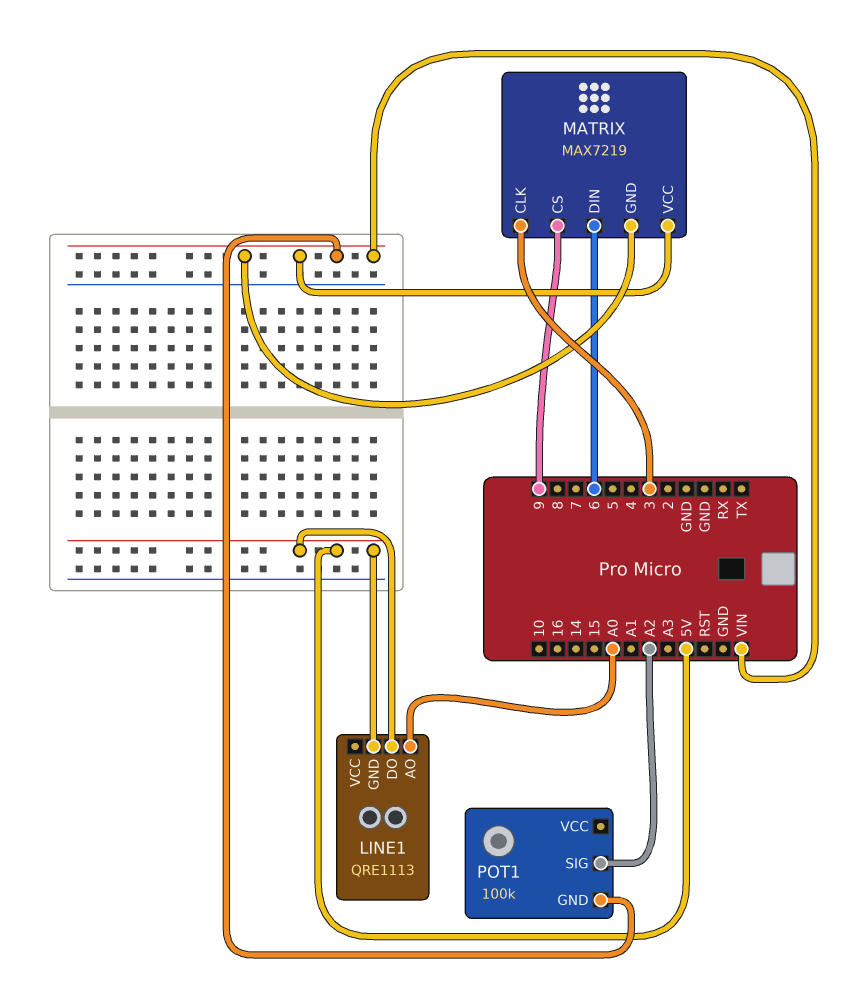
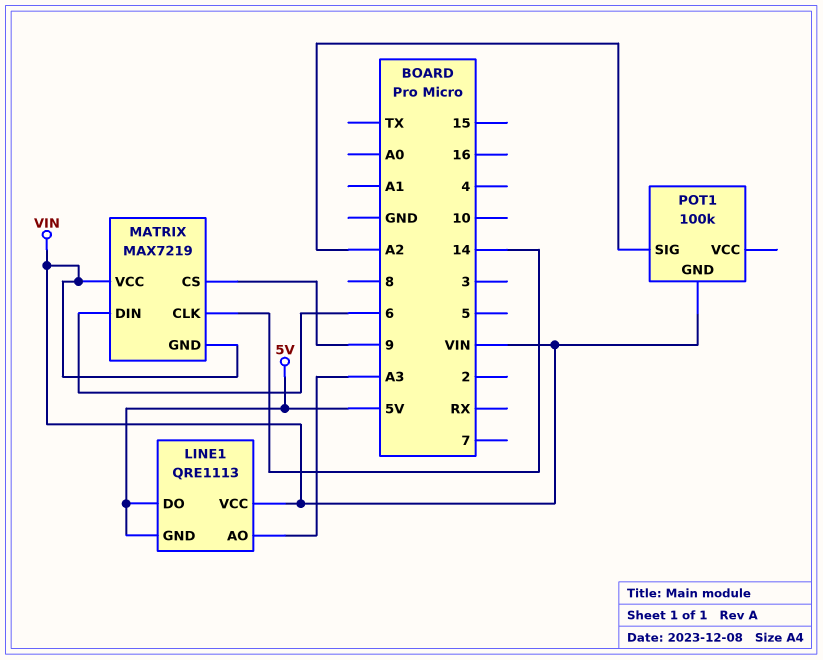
LINE1 pin AO: A0 -> A3
LINE1 pin VCC: none -> VIN
MATRIX pin CLK: 3 -> 14

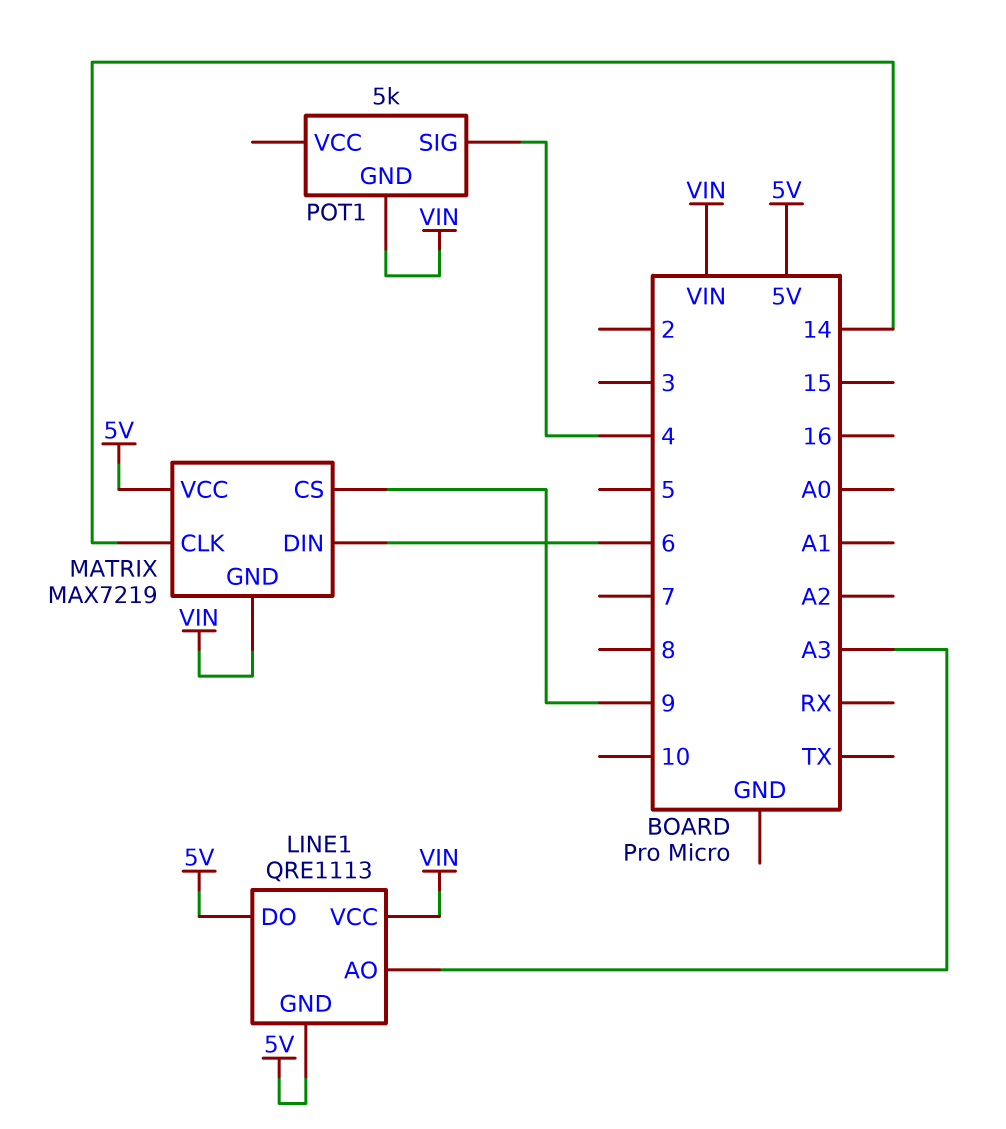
MATRIX pin VCC: VIN -> 5V
POT1: 100k -> 5k
POT1 pin SIG: A2 -> 4

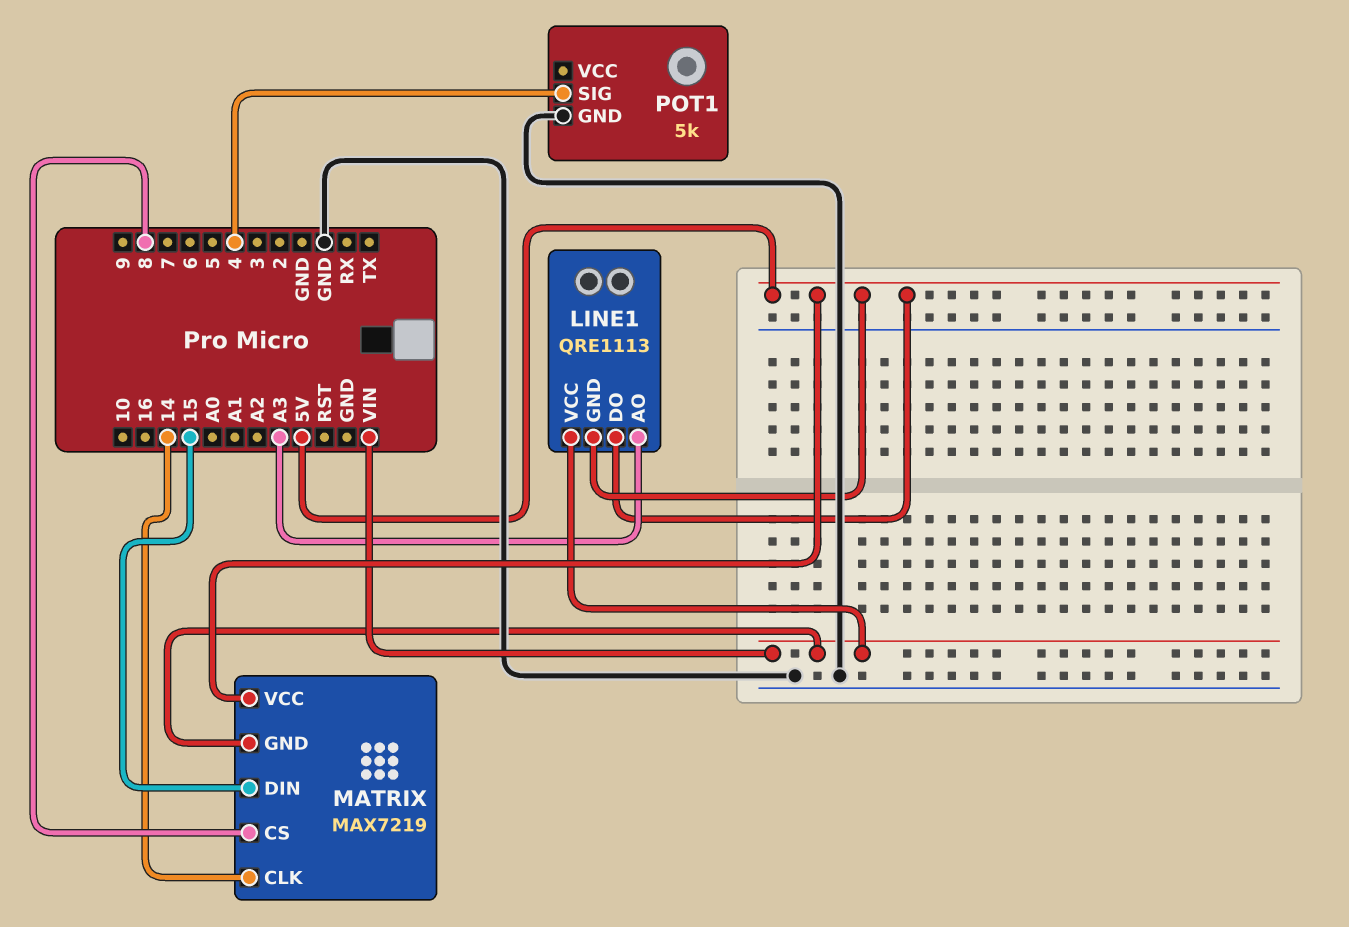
MATRIX pin CS: 9 -> 8
MATRIX pin DIN: 6 -> 15
POT1 pin GND: VIN -> GND

